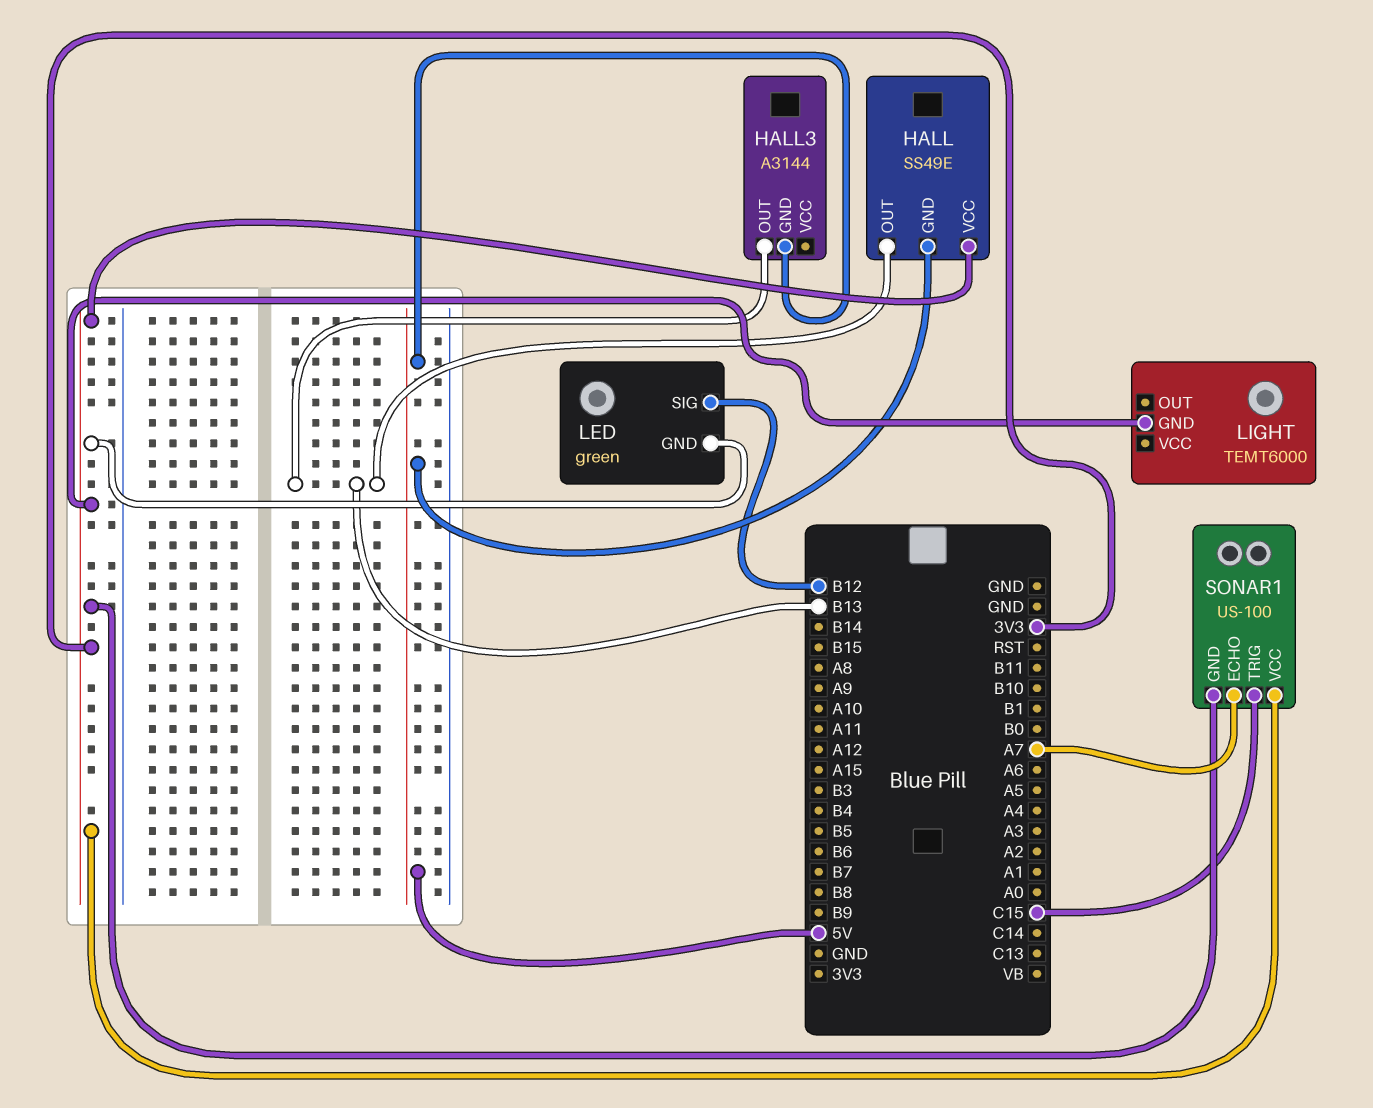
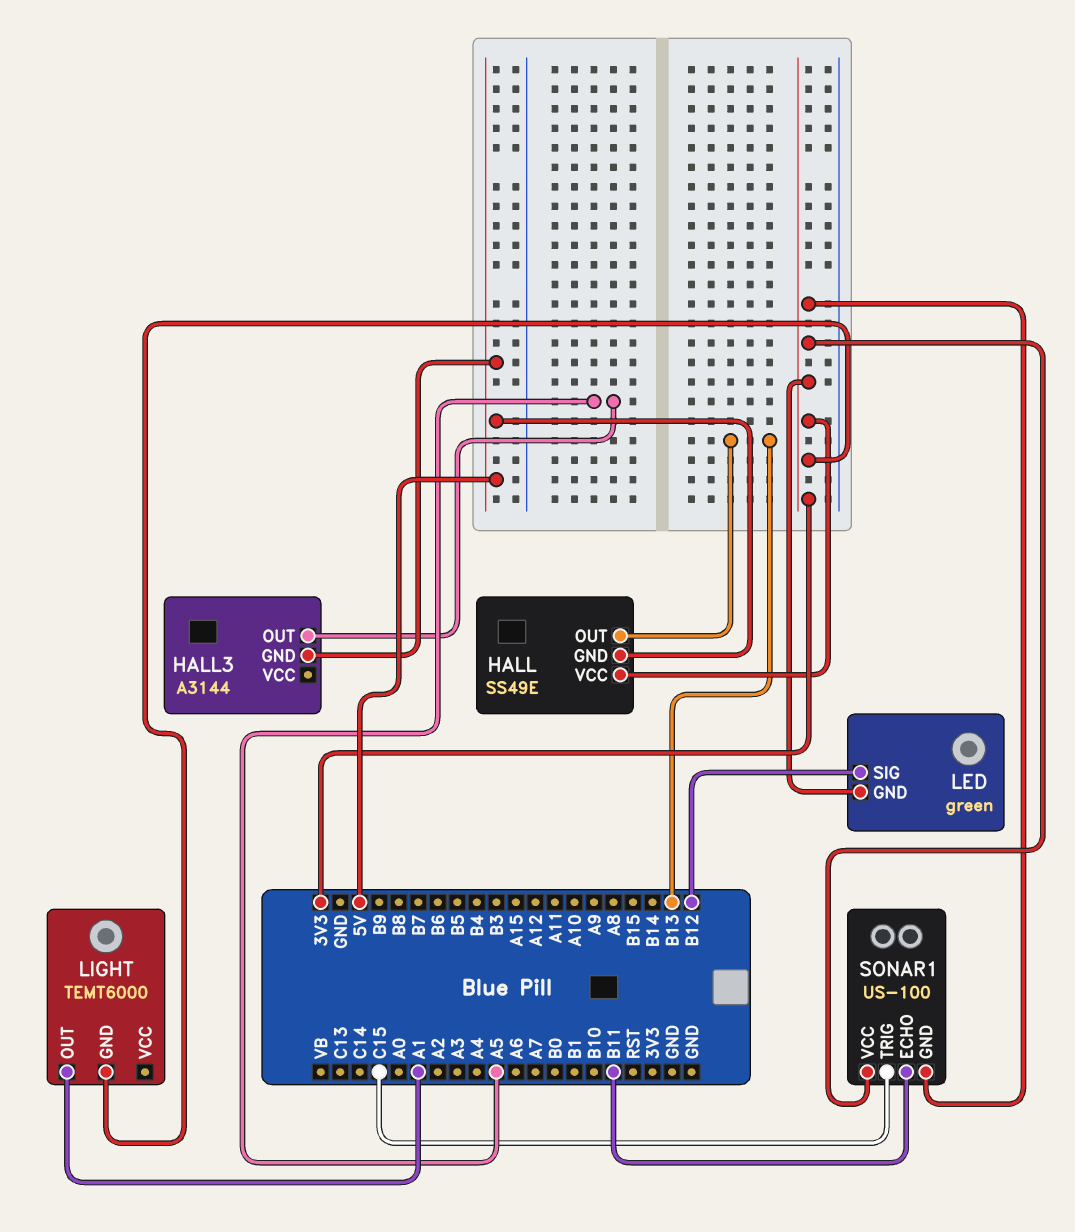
HALL3 pin OUT: B13 -> A5
LIGHT pin OUT: none -> A1
SONAR1 pin ECHO: A7 -> B11

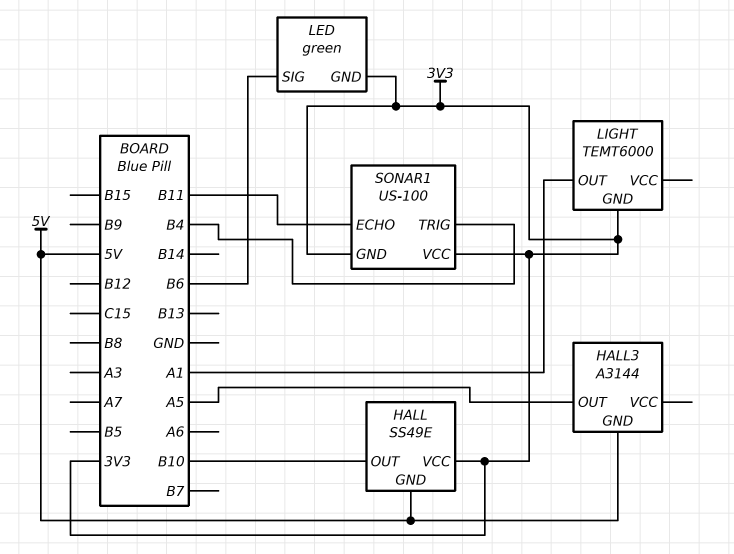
HALL pin OUT: B13 -> B10
LED pin SIG: B12 -> B6
SONAR1 pin TRIG: C15 -> B4

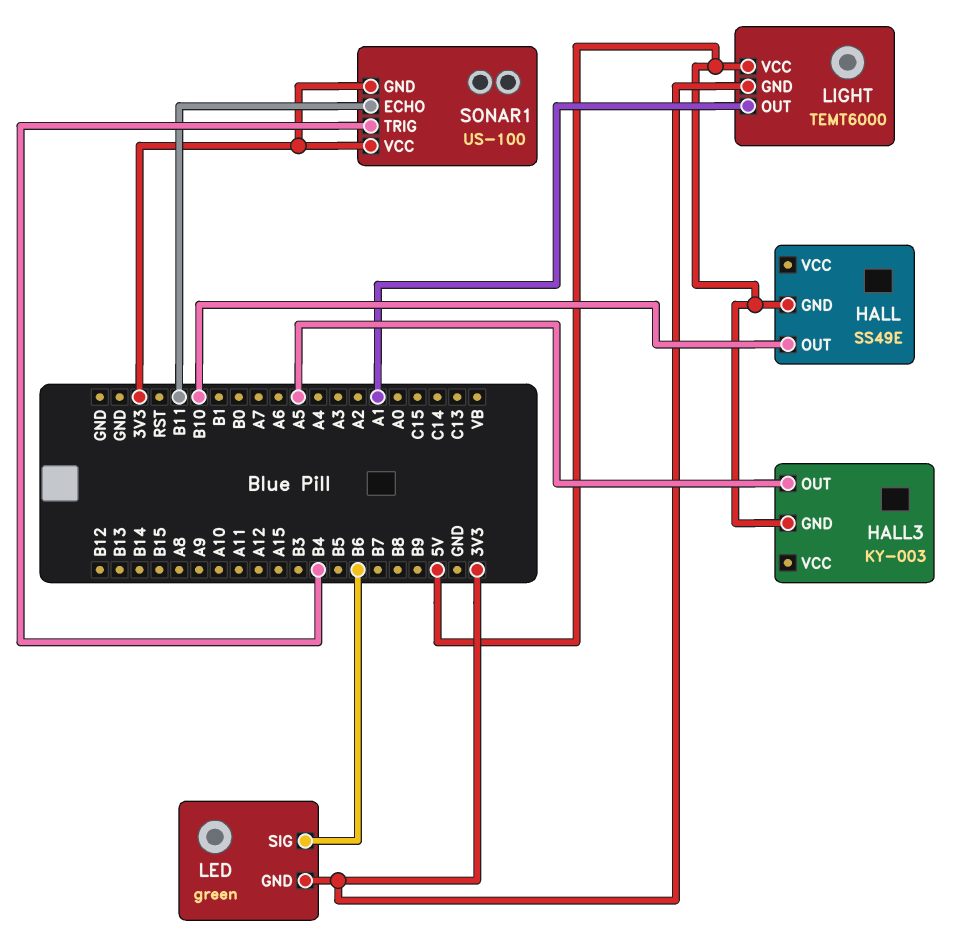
HALL pin VCC: 3V3 -> none
HALL3: A3144 -> KY-003
LIGHT pin VCC: none -> 5V

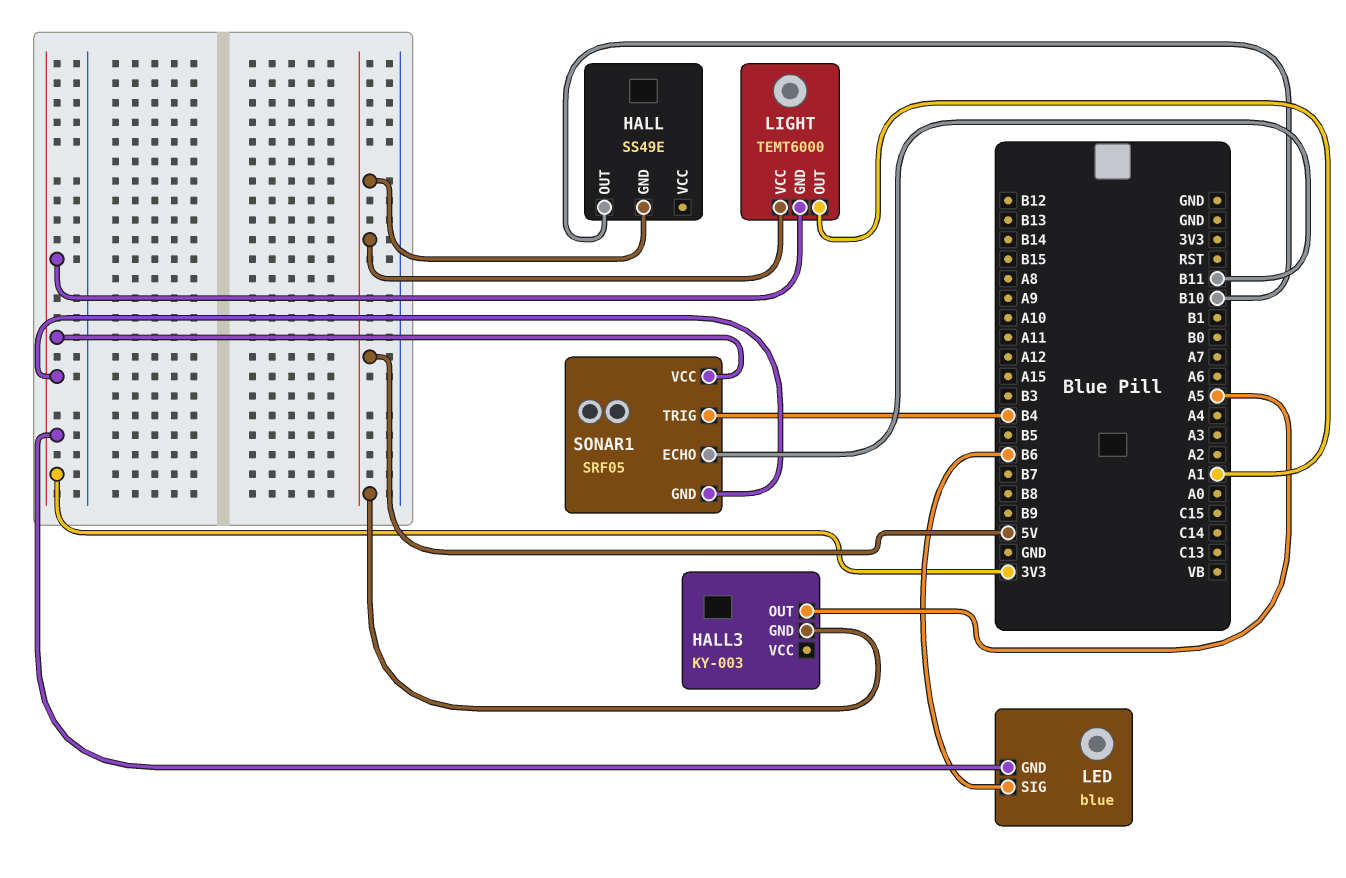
LED: green -> blue
SONAR1: US-100 -> SRF05

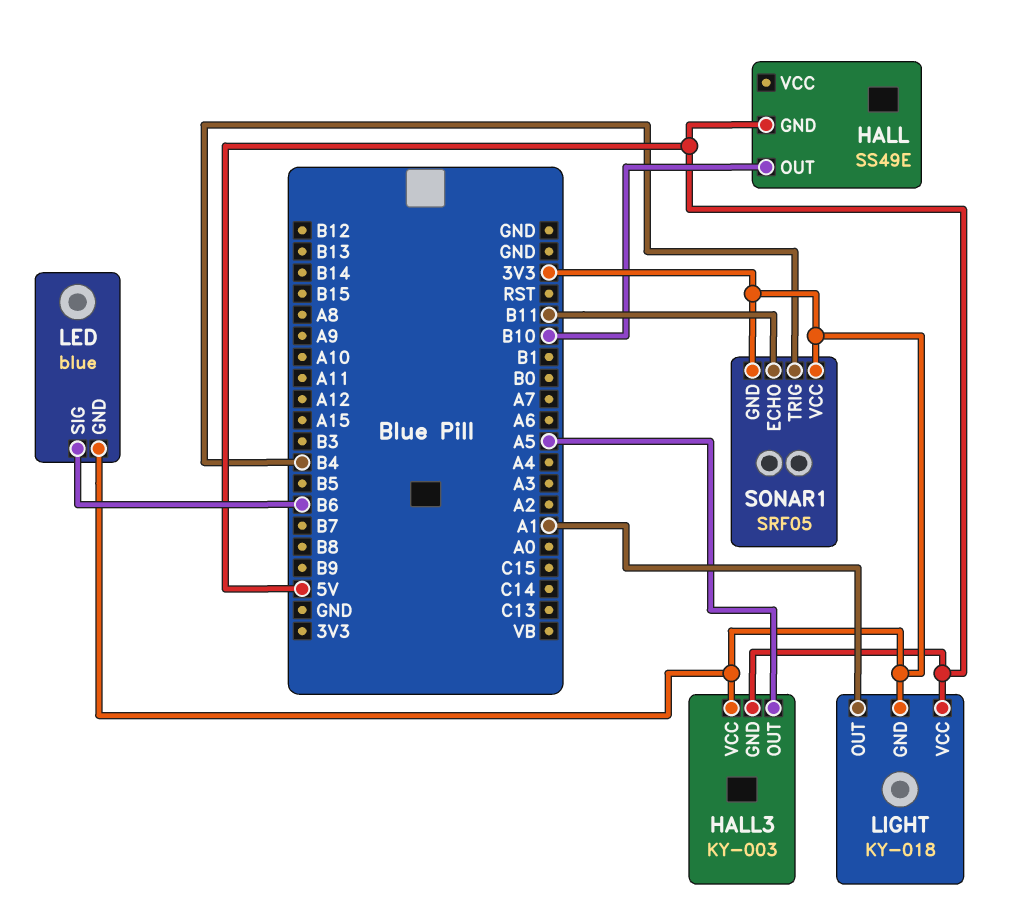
HALL3 pin VCC: none -> 3V3
LIGHT: TEMT6000 -> KY-018

